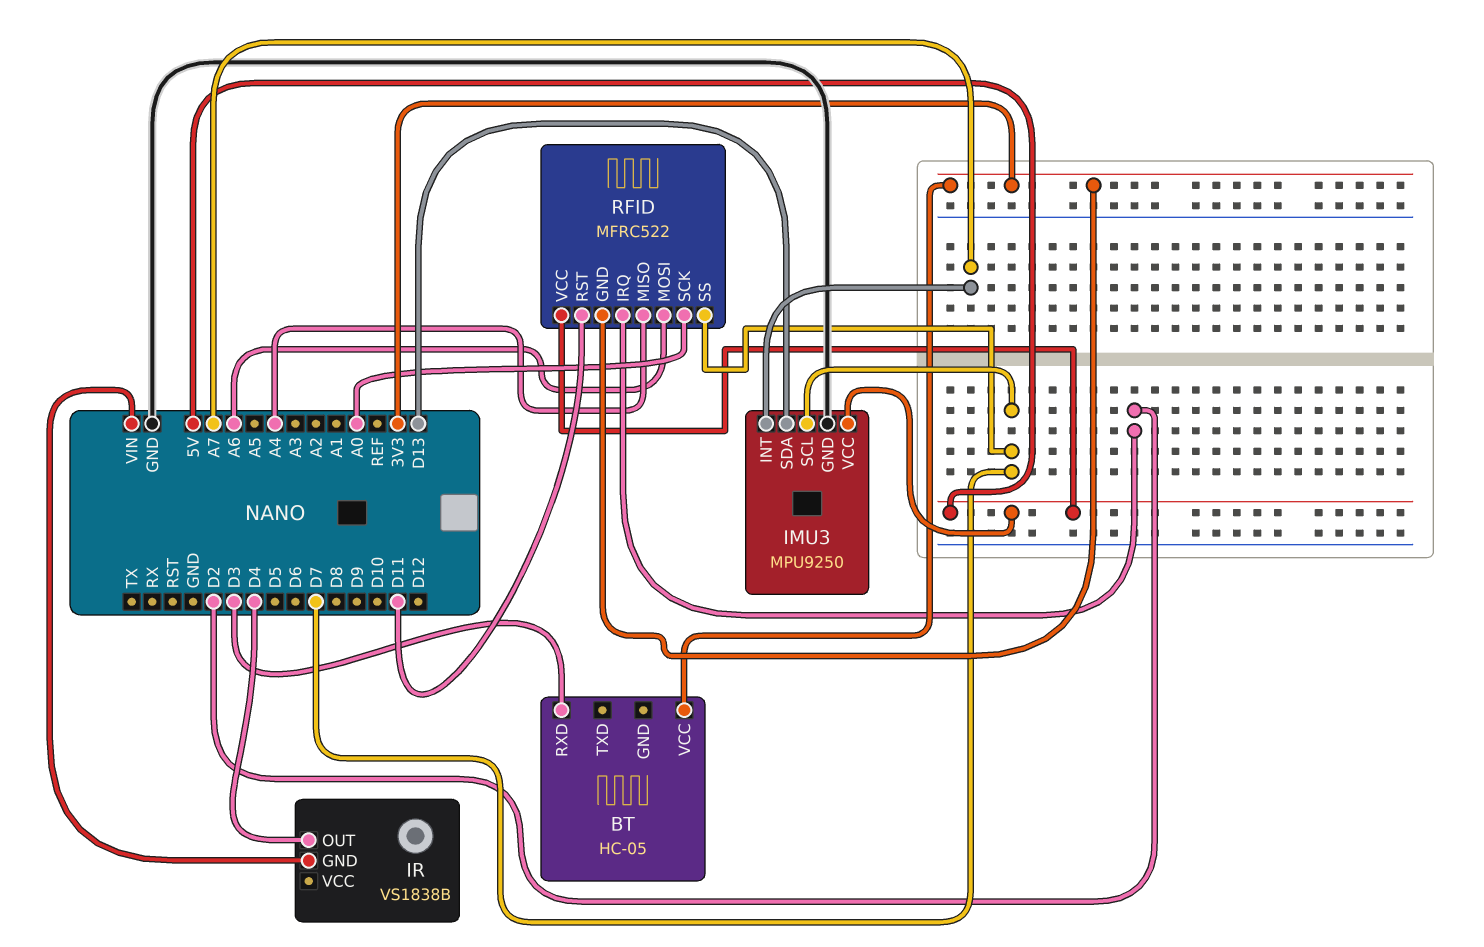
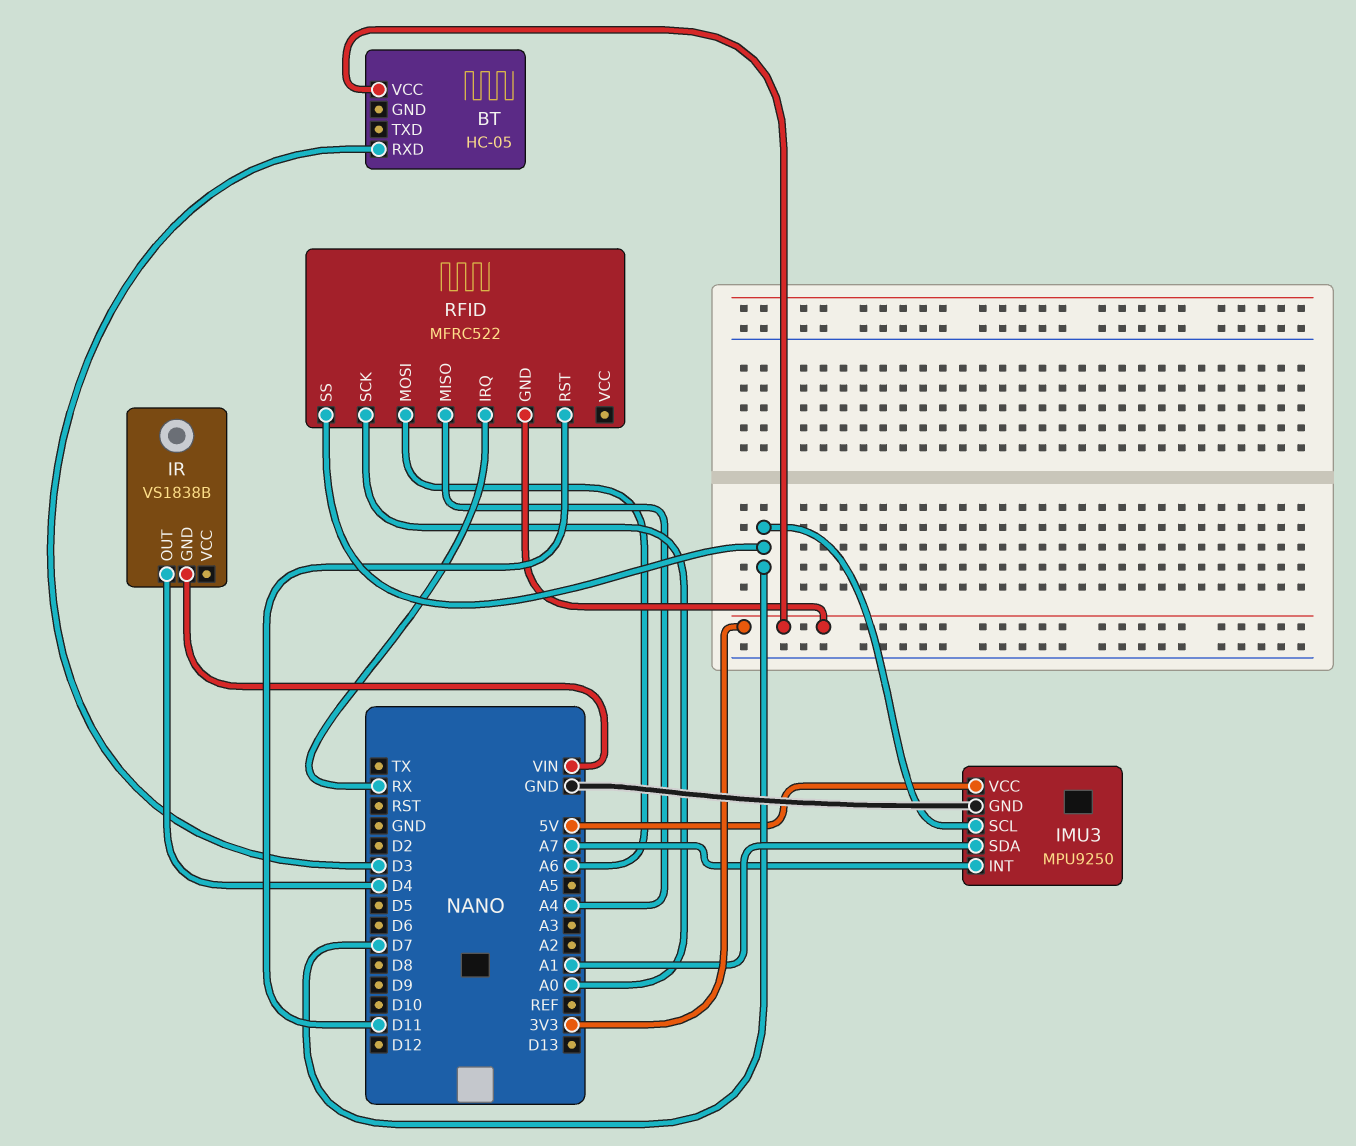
IMU3 pin SDA: D13 -> A1
RFID pin IRQ: D2 -> RX
RFID pin VCC: 5V -> none

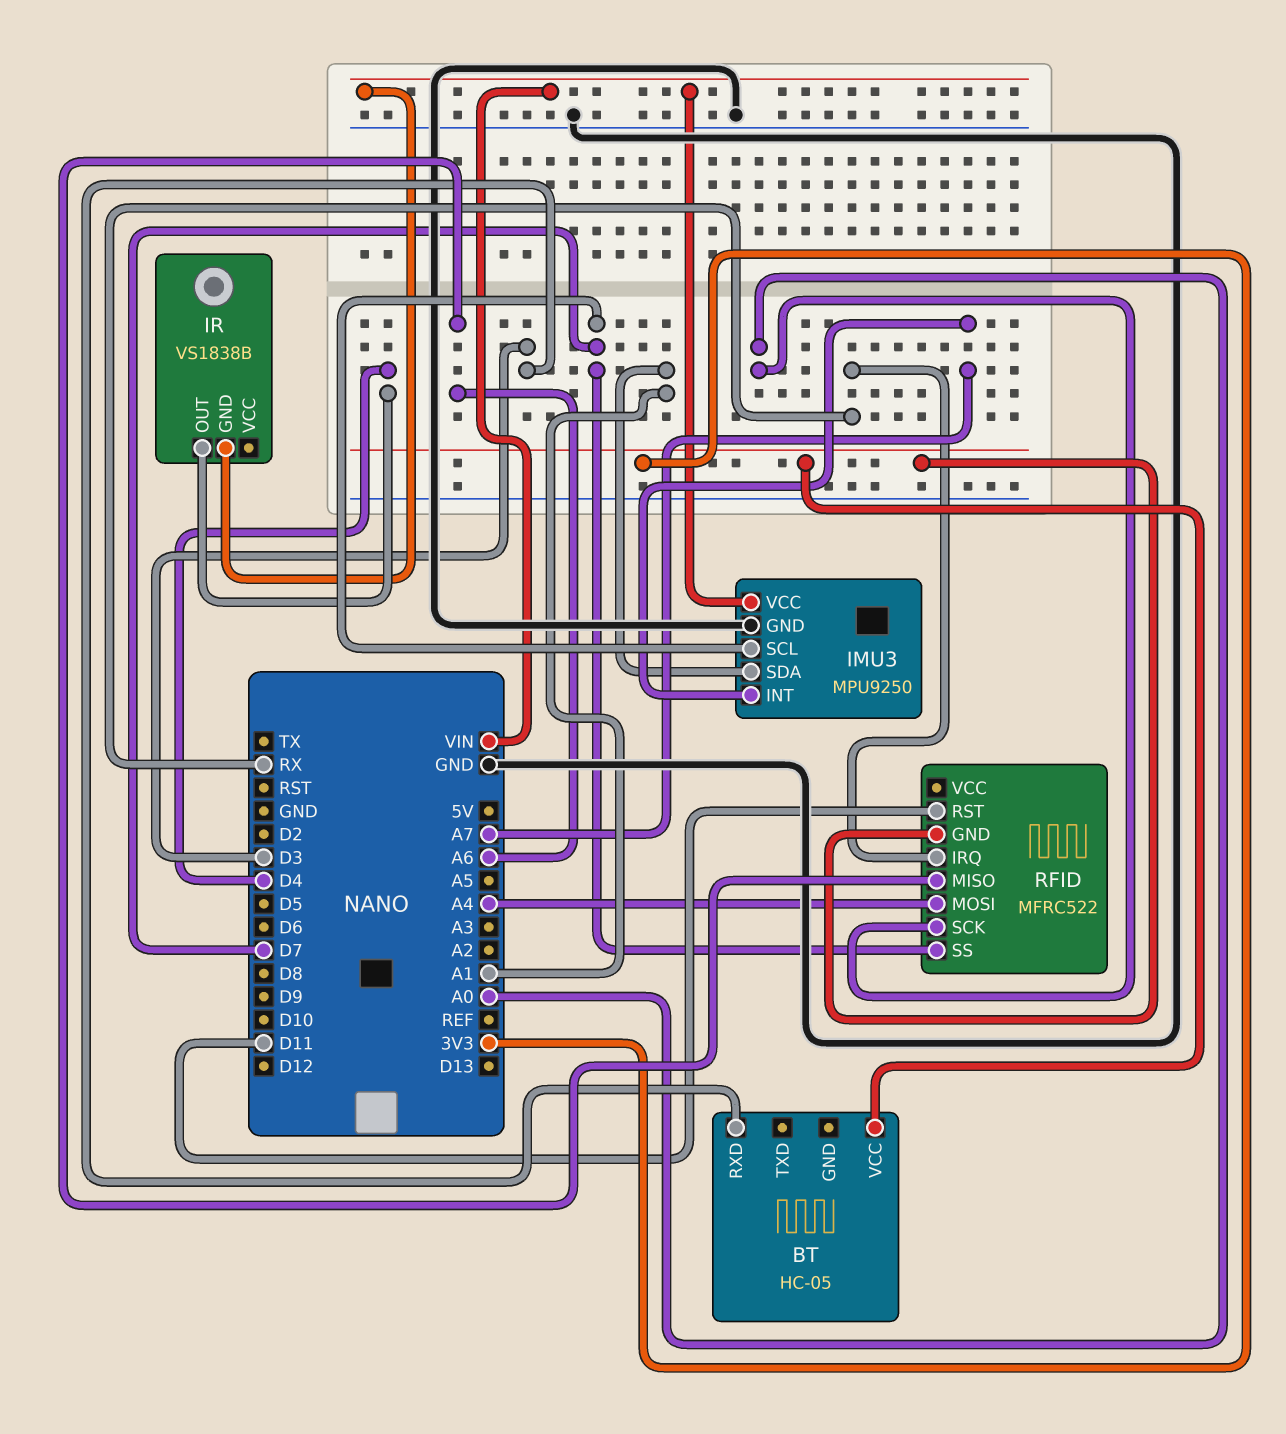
IMU3 pin VCC: 5V -> VIN
RFID pin MISO: A4 -> A6
RFID pin MOSI: A6 -> A4

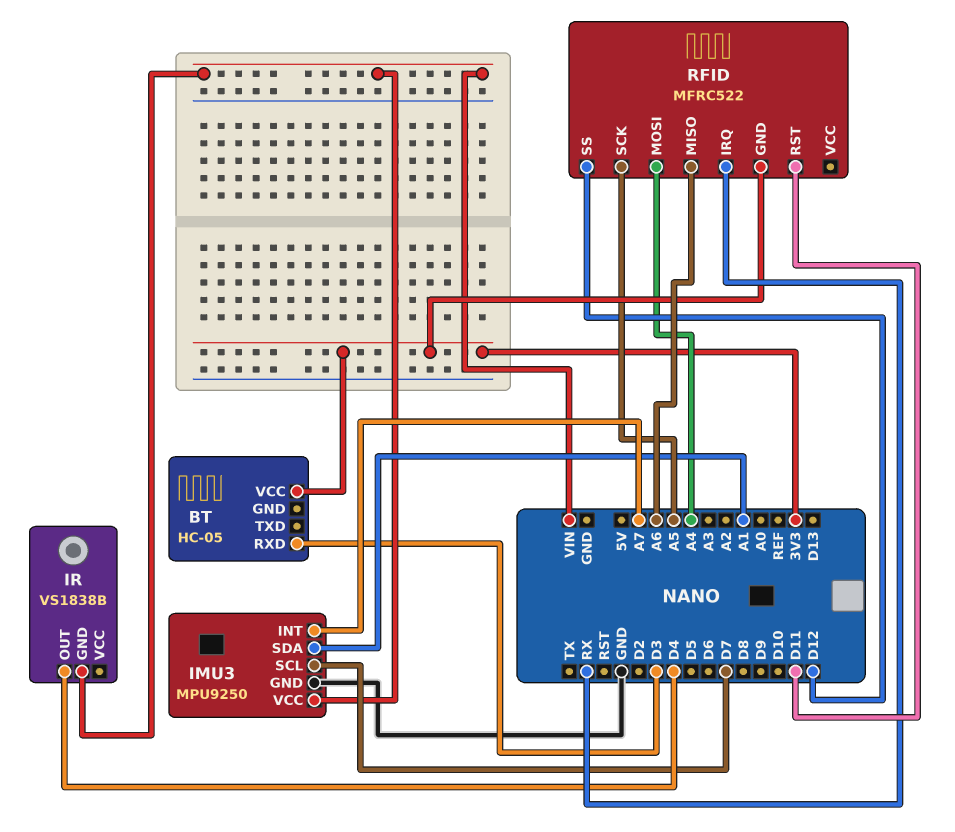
RFID pin SCK: A0 -> A5
RFID pin SS: D7 -> D12

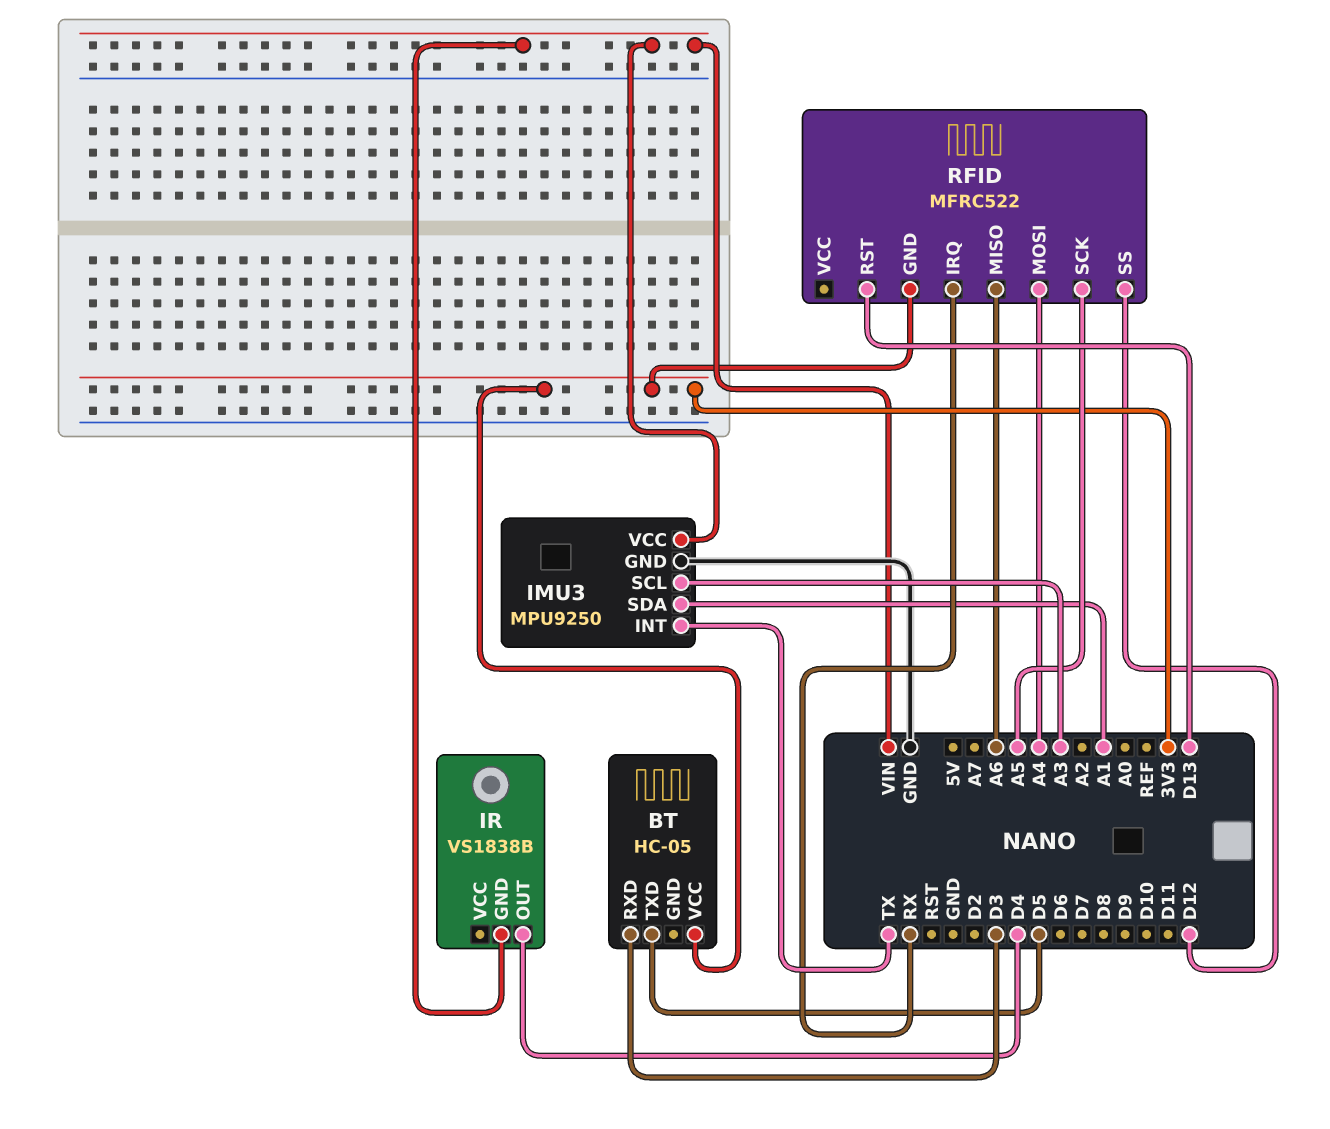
BT pin TXD: none -> D5
IMU3 pin INT: A7 -> TX
IMU3 pin SCL: D7 -> A3
RFID pin RST: D11 -> D13

